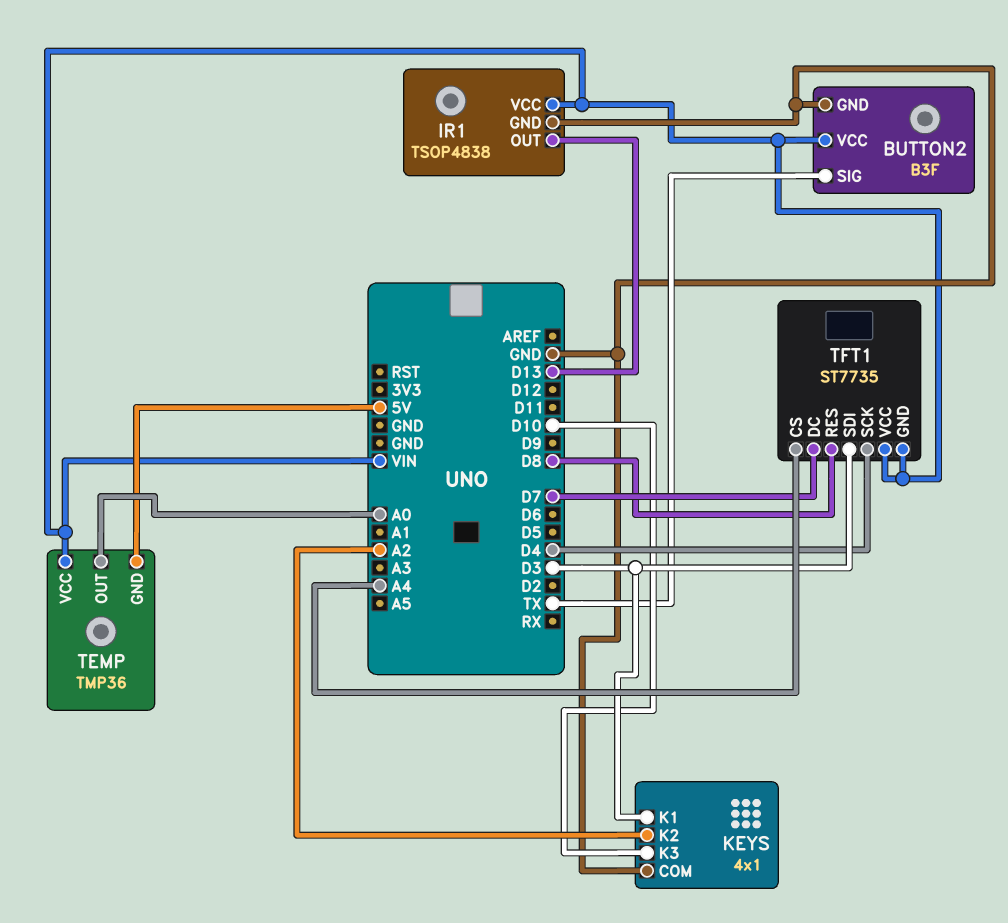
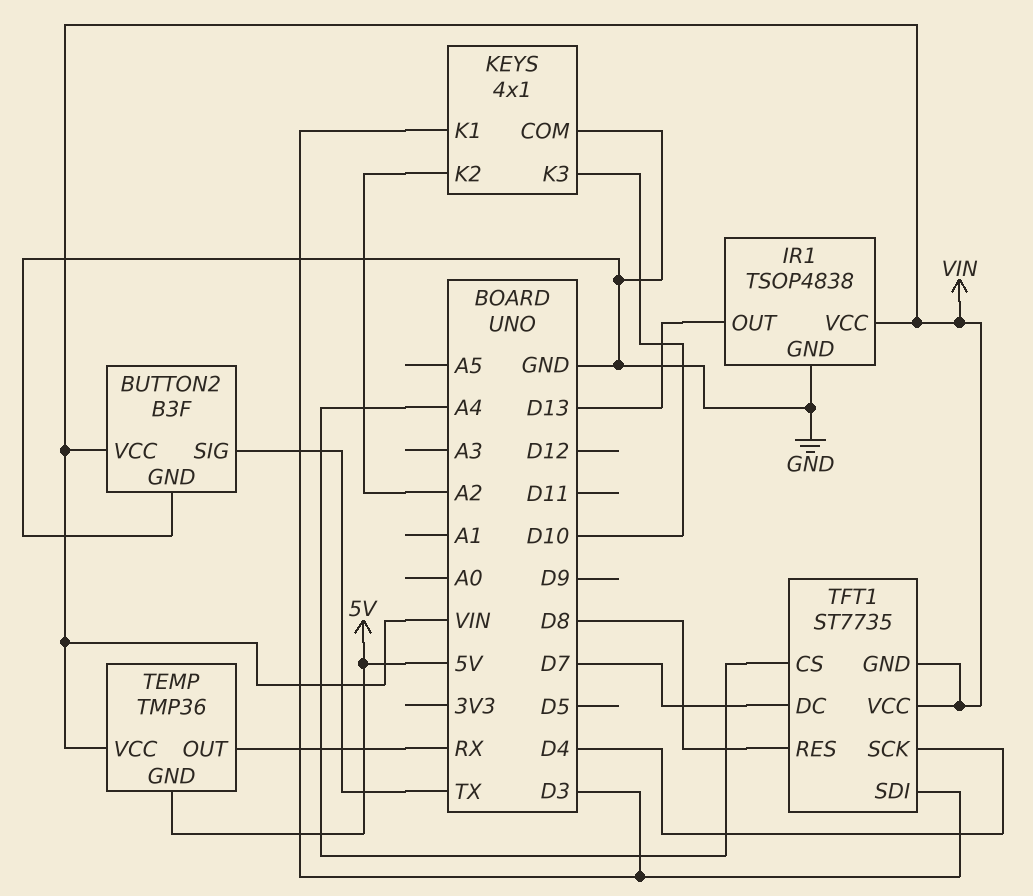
TEMP pin OUT: A0 -> RX

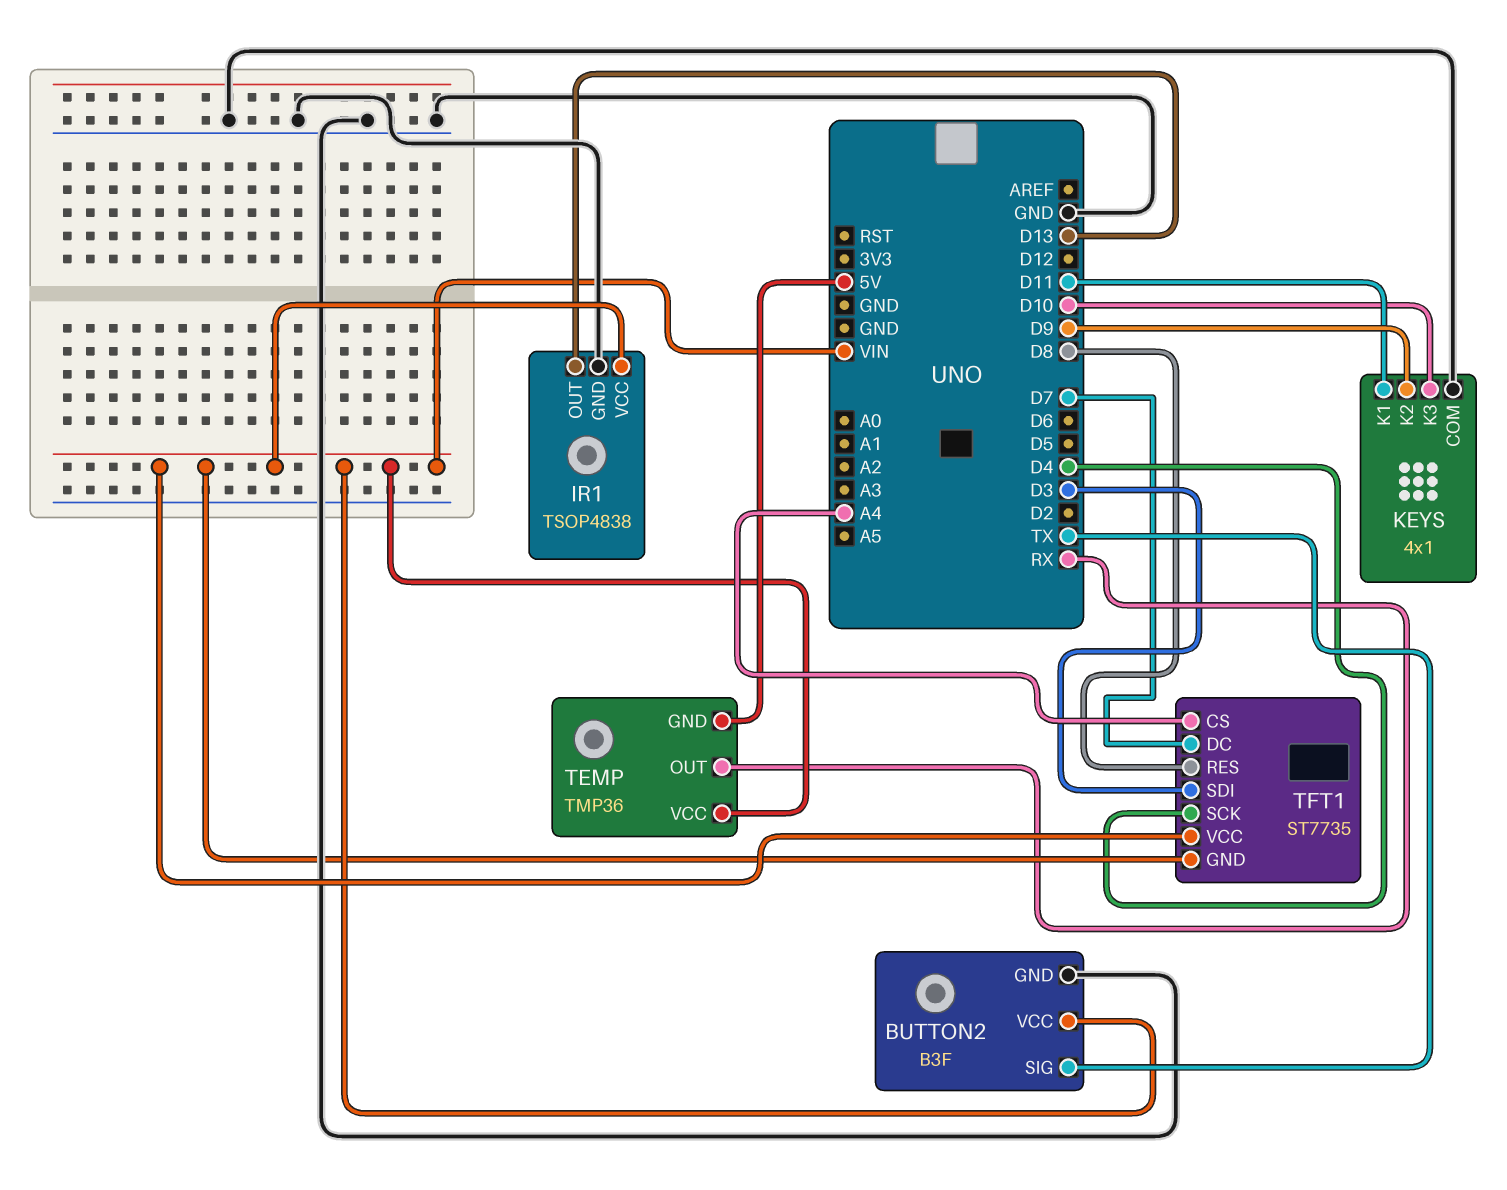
KEYS pin K1: D3 -> D11
KEYS pin K2: A2 -> D9

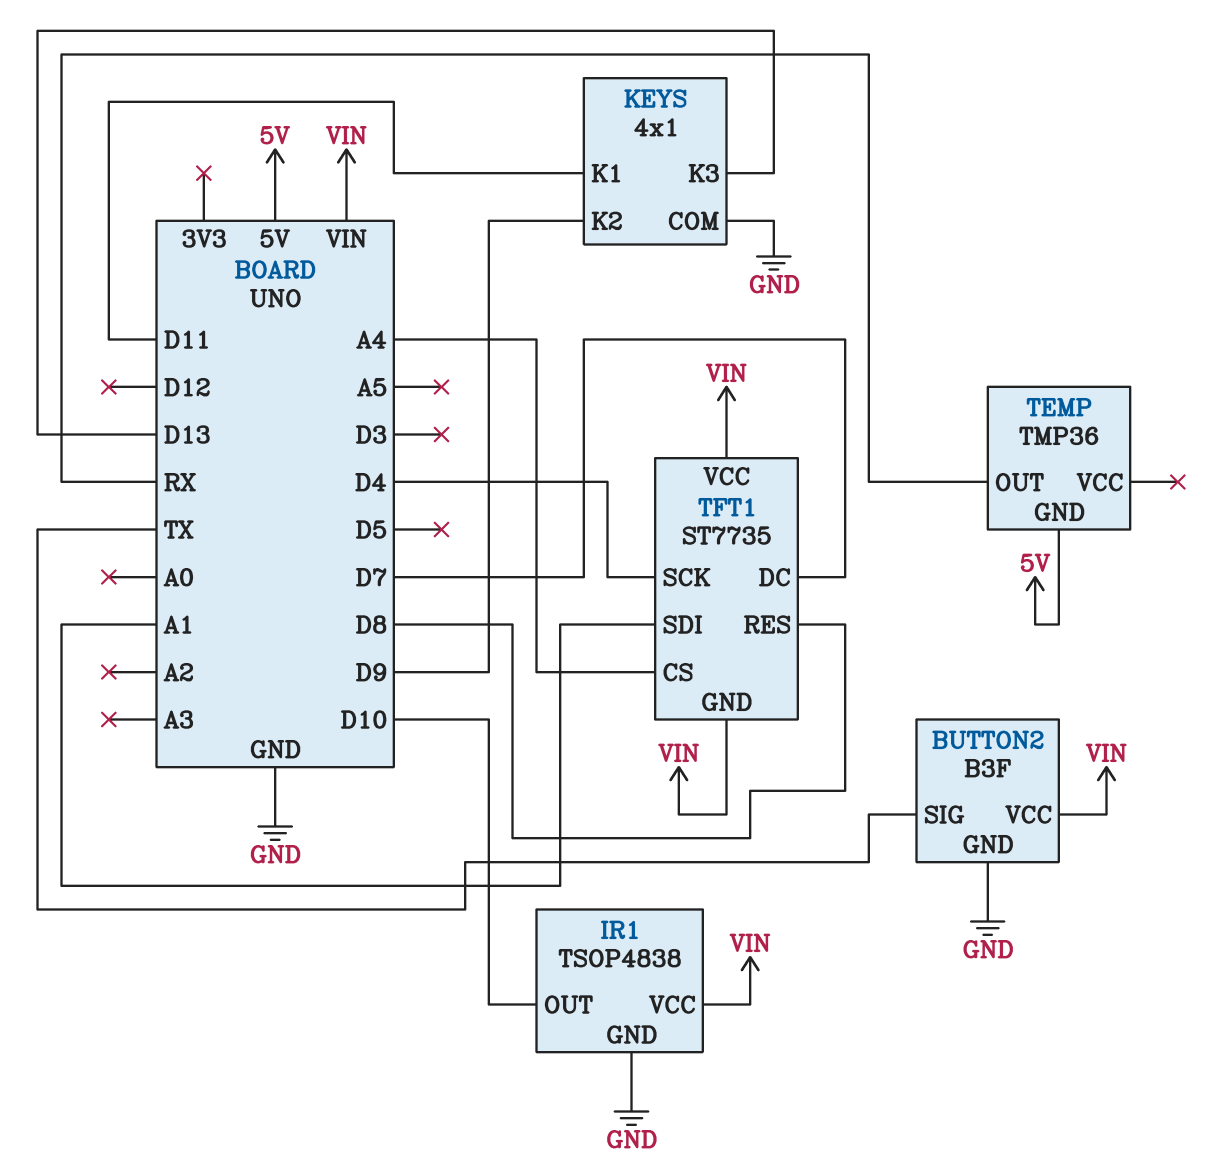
IR1 pin OUT: D13 -> D10
KEYS pin K3: D10 -> D13
TEMP pin VCC: VIN -> none
TFT1 pin SDI: D3 -> A1

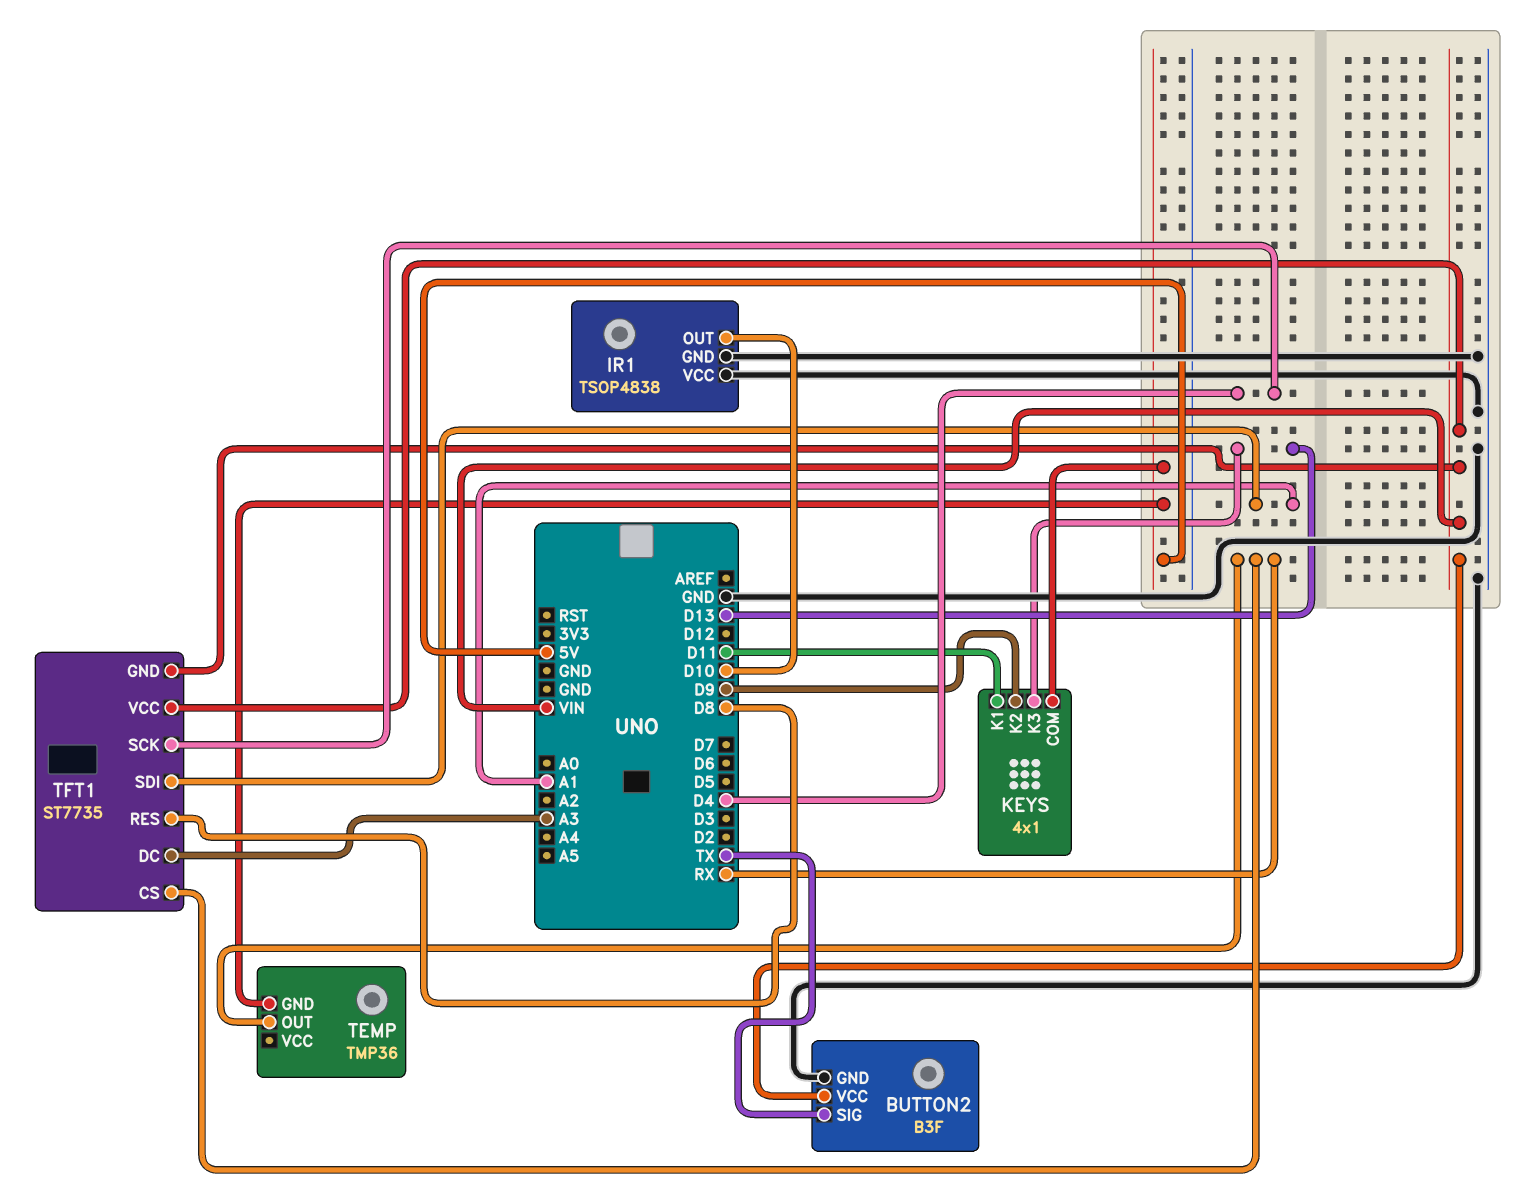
IR1 pin VCC: VIN -> GND
KEYS pin COM: GND -> 5V
TFT1 pin CS: A4 -> RX
TFT1 pin DC: D7 -> A3

